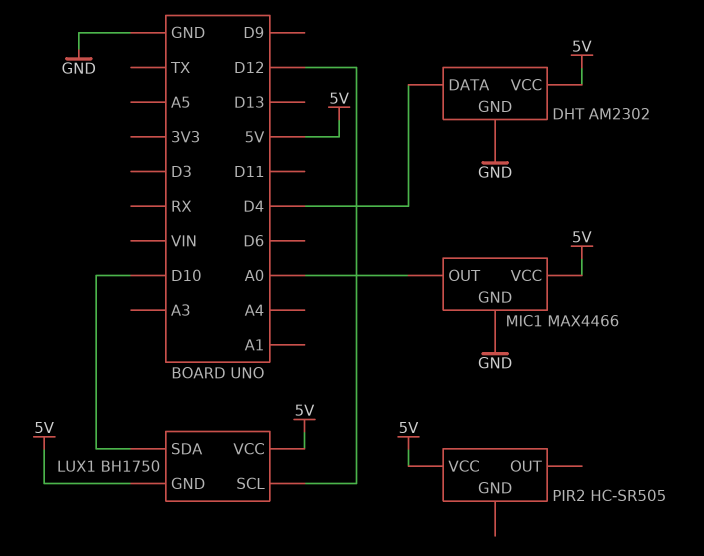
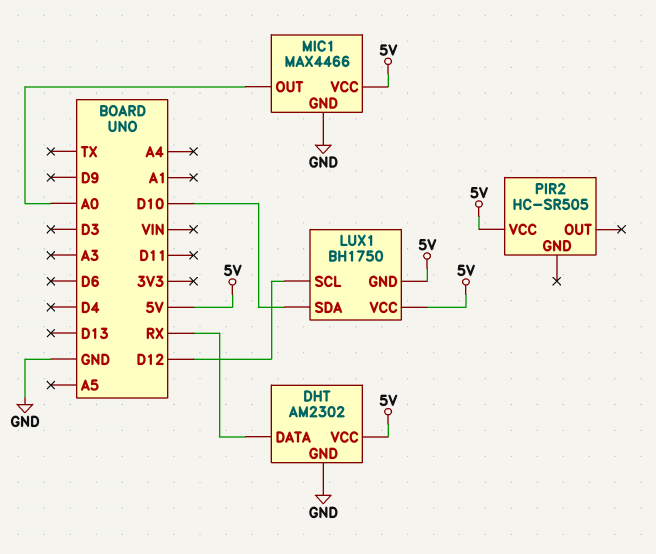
DHT pin DATA: D4 -> RX

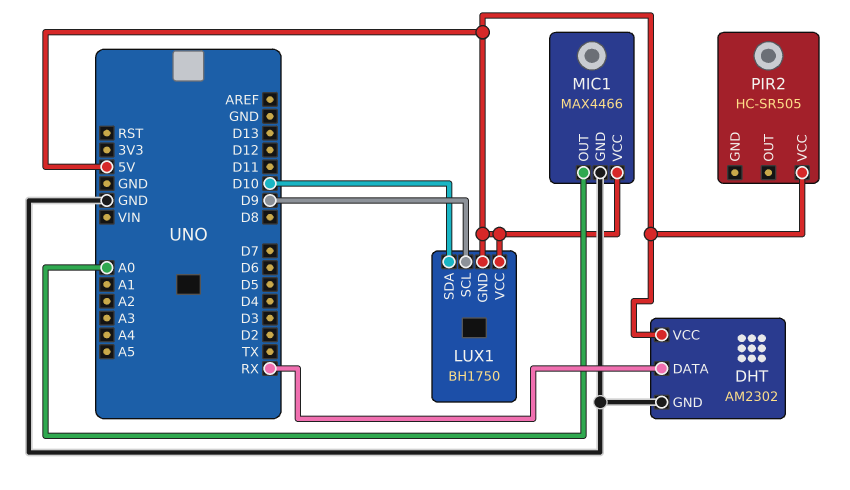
LUX1 pin SCL: D12 -> D9

